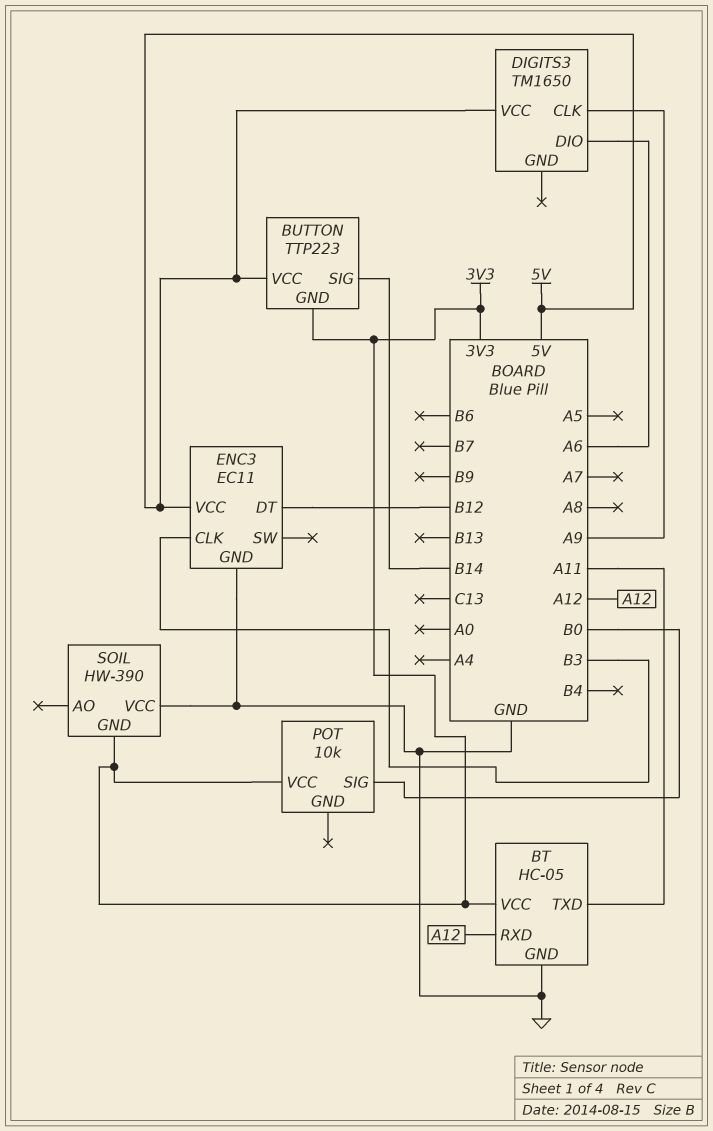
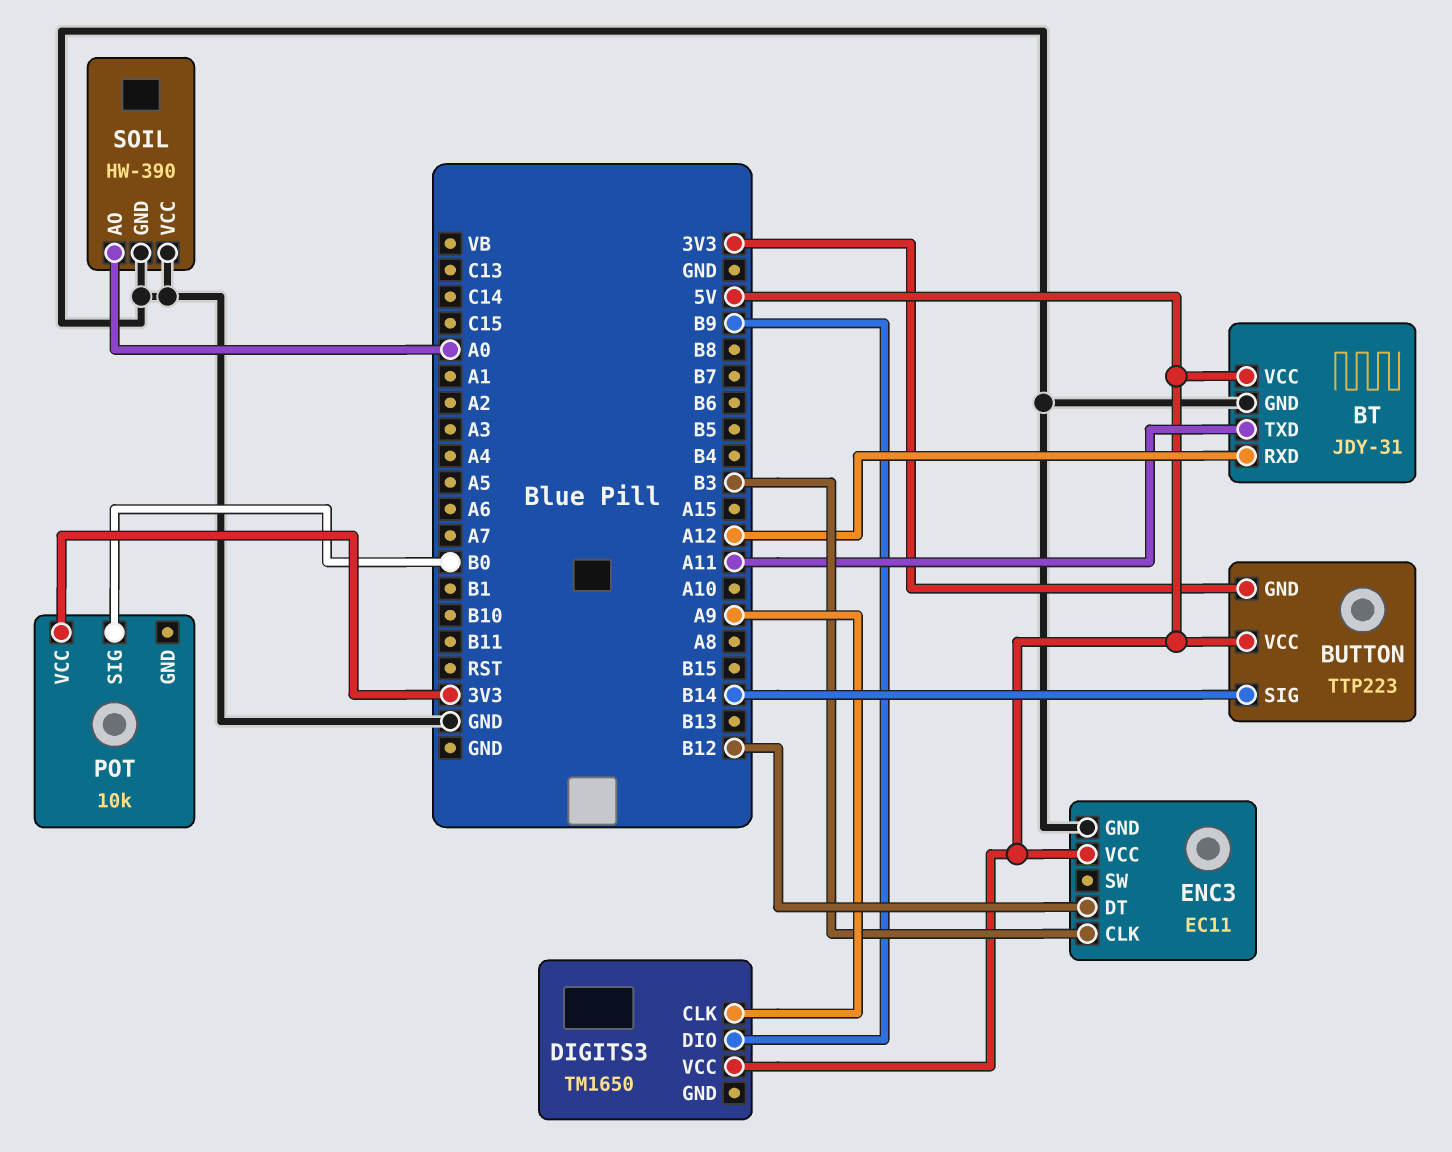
BT: HC-05 -> JDY-31
BT pin VCC: 3V3 -> 5V
DIGITS3 pin DIO: A6 -> B9
SOIL pin AO: none -> A0
SOIL pin GND: 3V3 -> GND

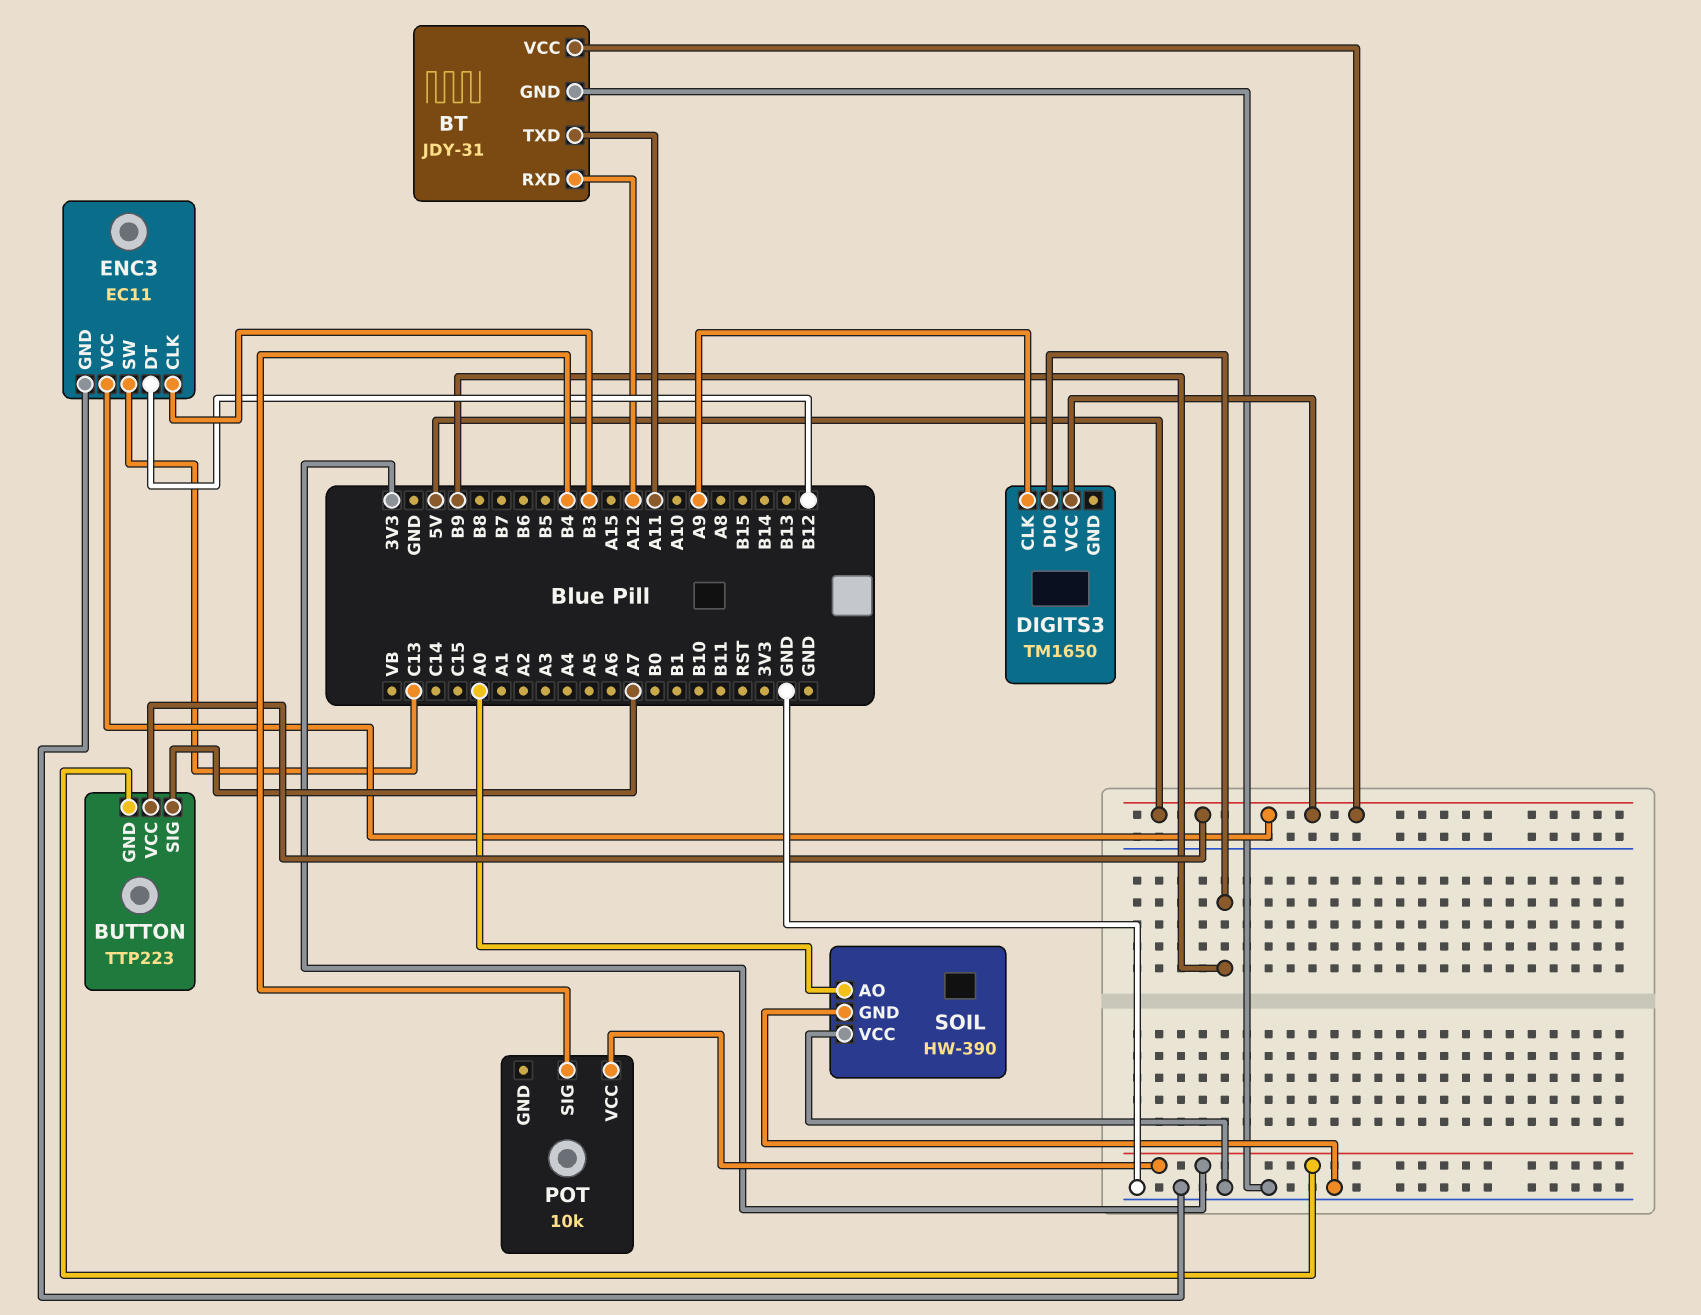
BUTTON pin SIG: B14 -> A7
ENC3 pin SW: none -> C13
POT pin SIG: B0 -> B4

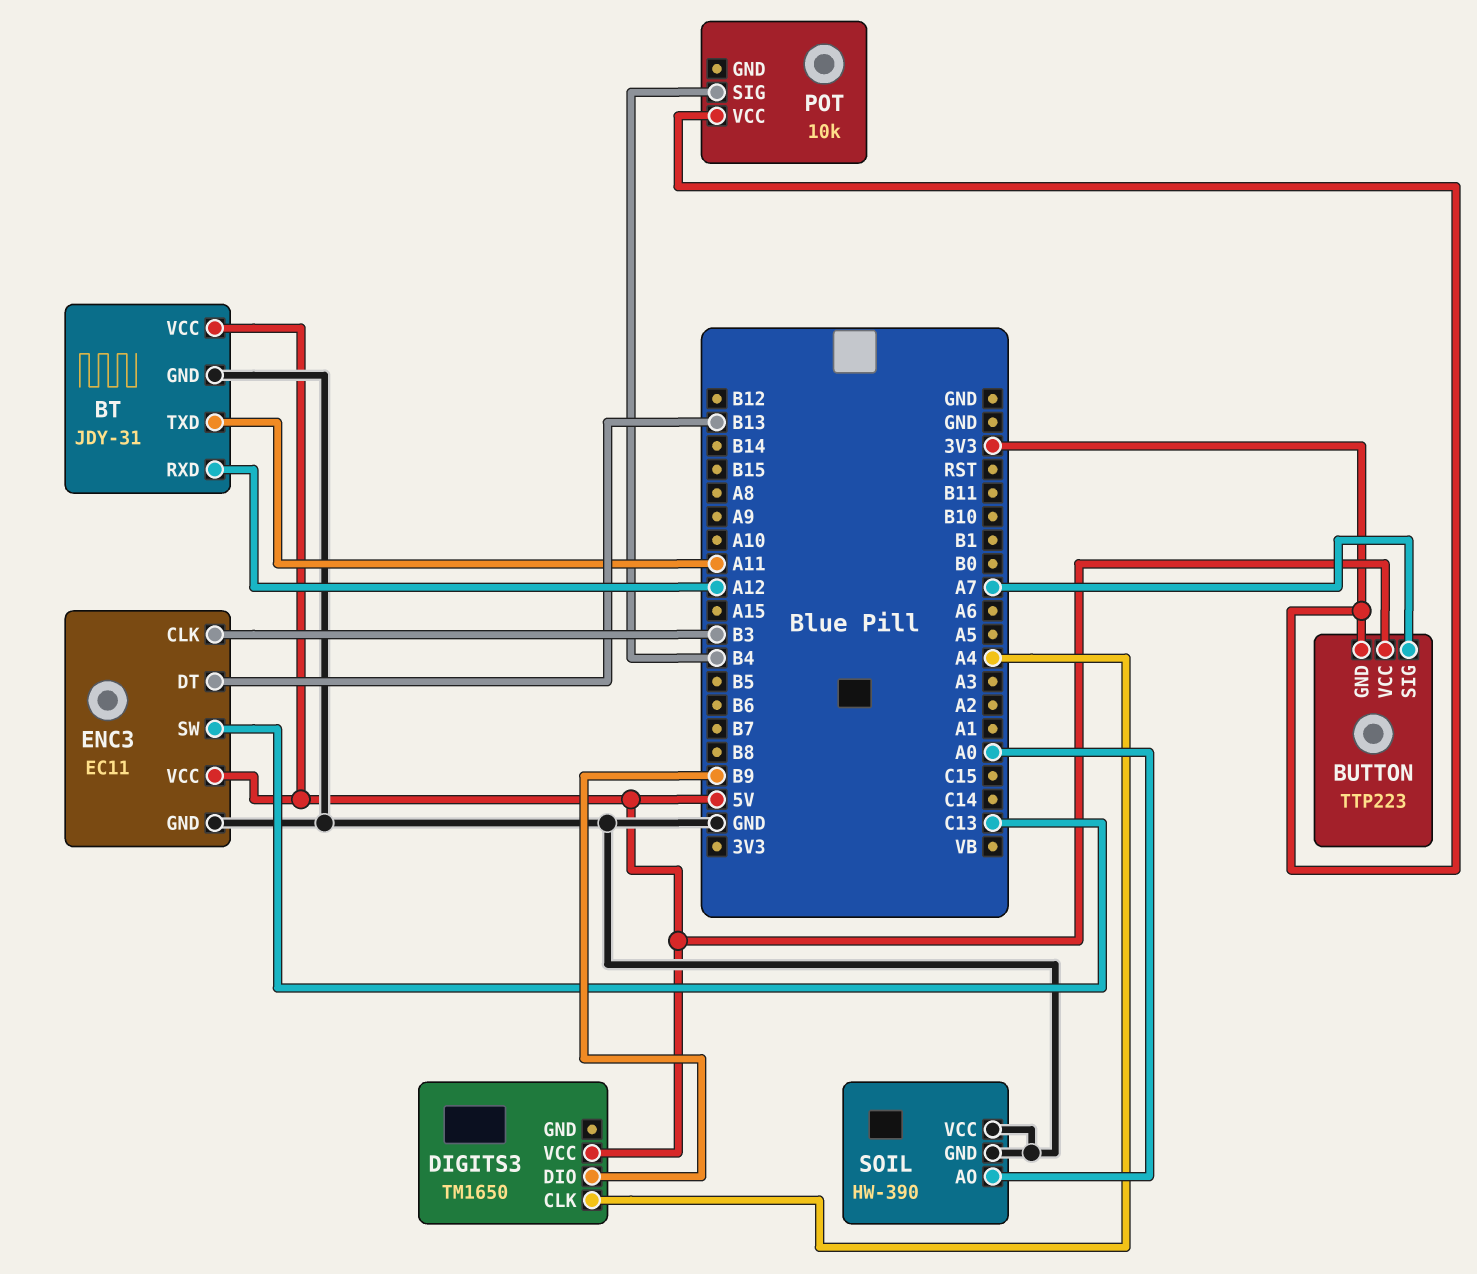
DIGITS3 pin CLK: A9 -> A4
ENC3 pin DT: B12 -> B13

